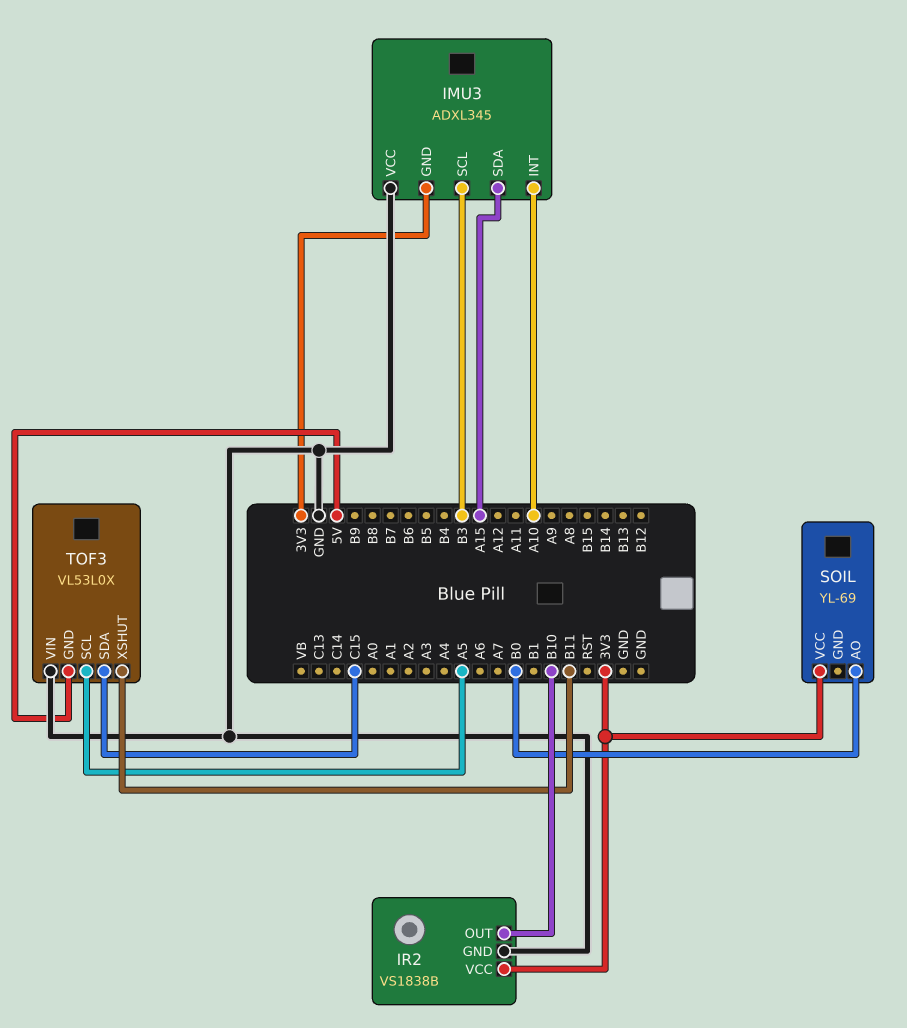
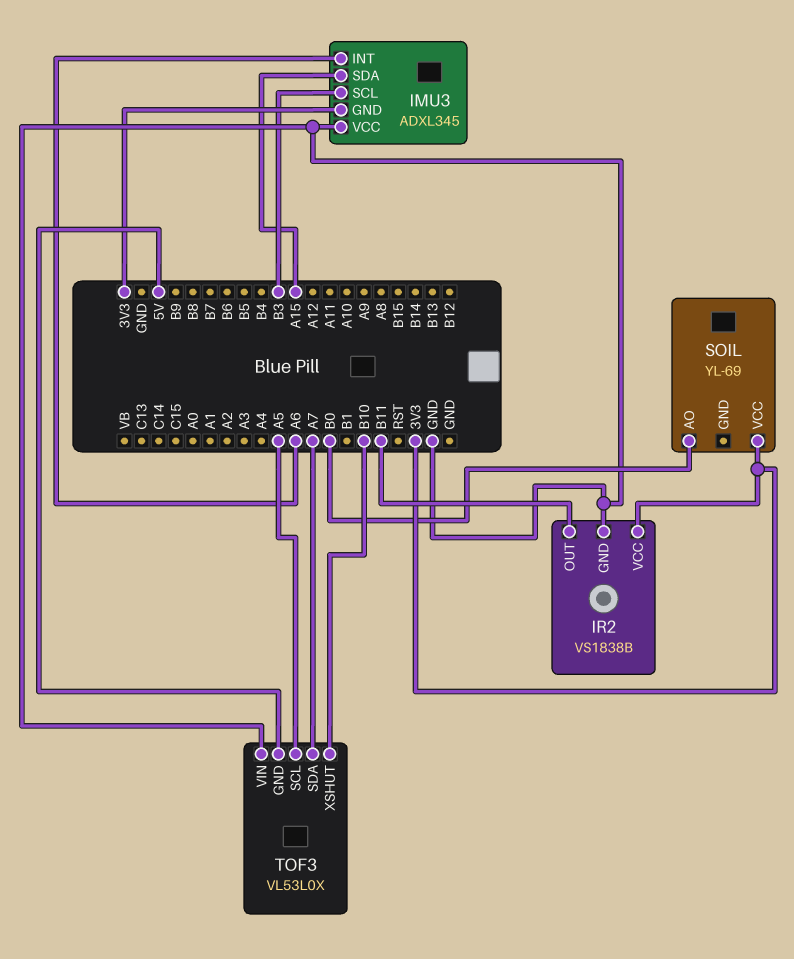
IMU3 pin INT: A10 -> A6
IR2 pin OUT: B10 -> B11
TOF3 pin SDA: C15 -> A7
TOF3 pin XSHUT: B11 -> B10

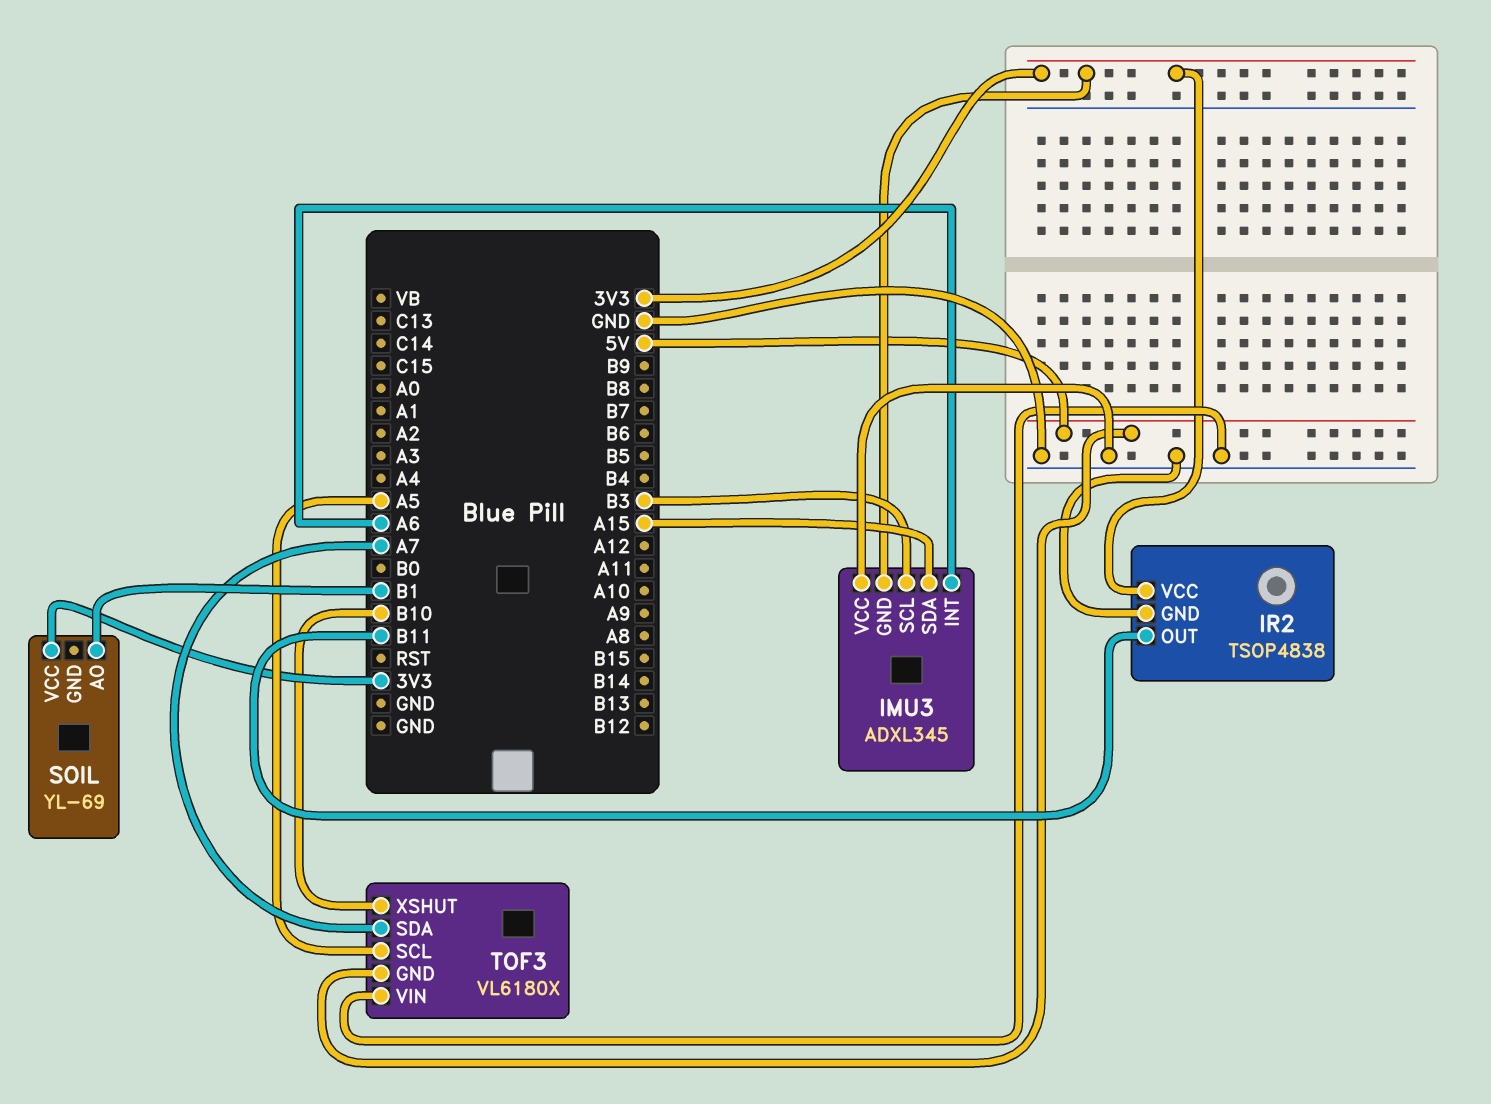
IR2: VS1838B -> TSOP4838
SOIL pin AO: B0 -> B1
TOF3: VL53L0X -> VL6180X

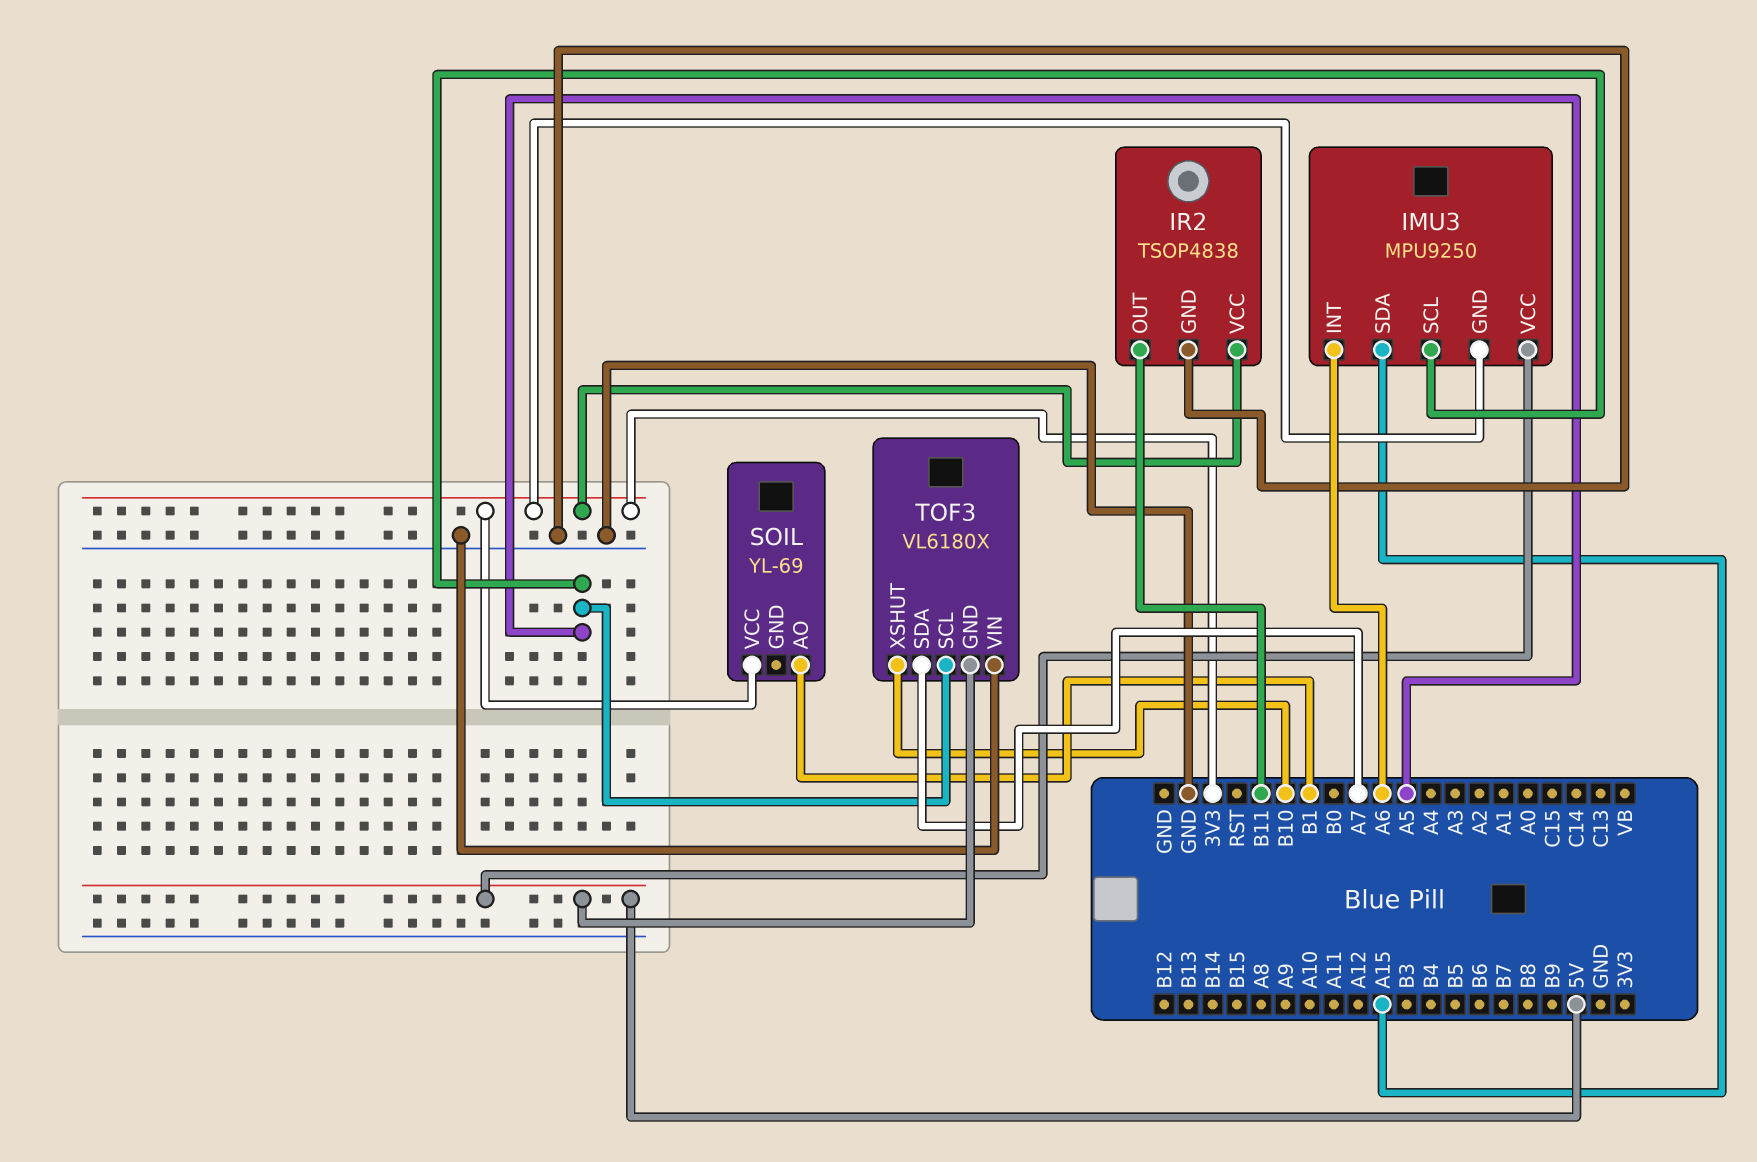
IMU3: ADXL345 -> MPU9250
IMU3 pin SCL: B3 -> A5
IMU3 pin VCC: GND -> 5V

